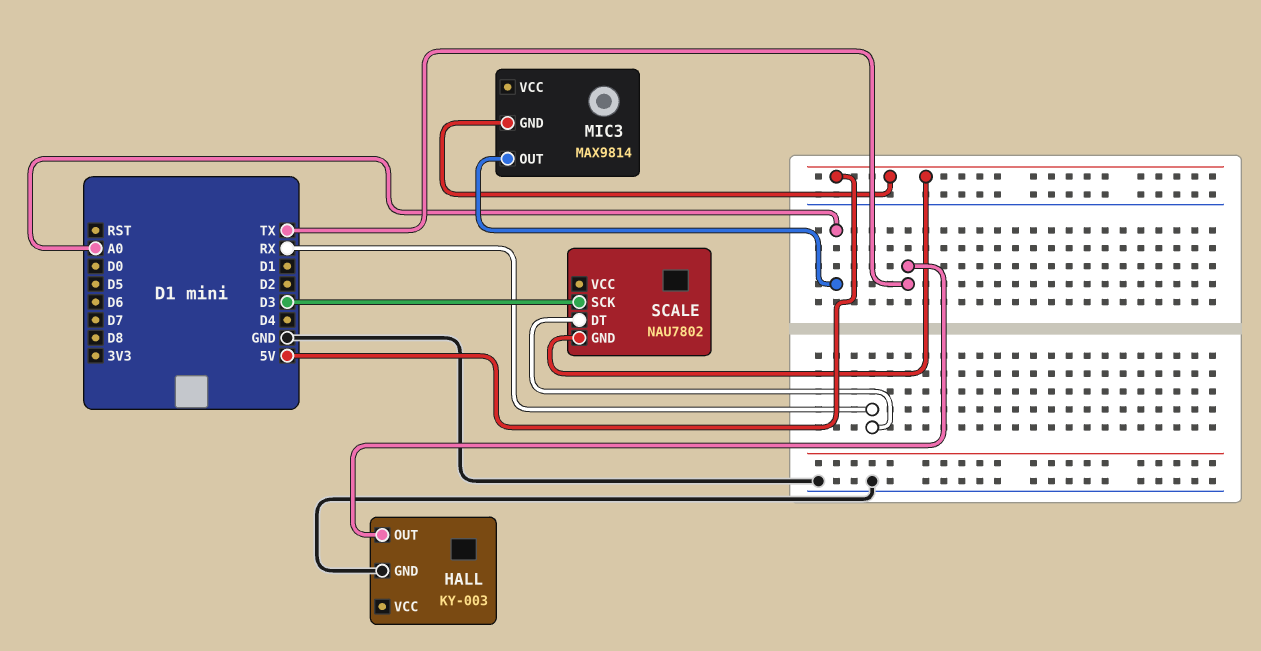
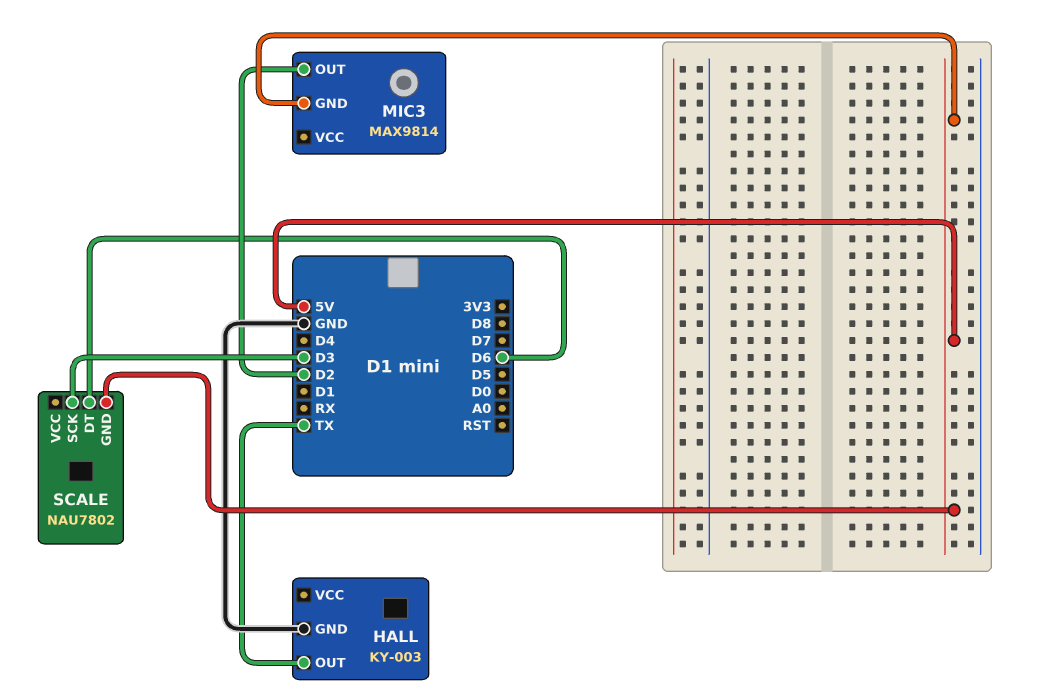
MIC3 pin OUT: A0 -> D2
SCALE pin DT: RX -> D6

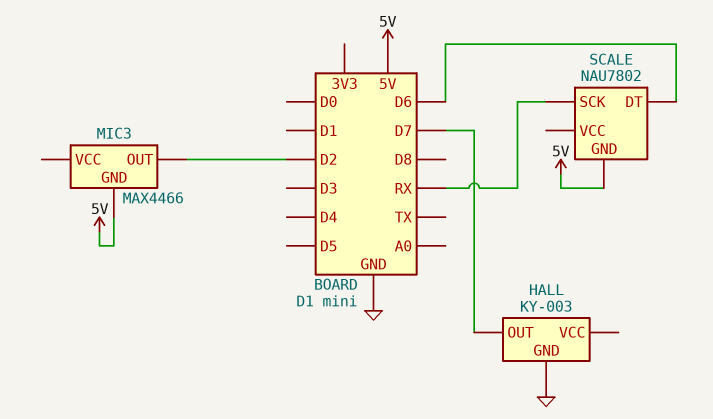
HALL pin OUT: TX -> D7
MIC3: MAX9814 -> MAX4466
SCALE pin SCK: D3 -> RX

